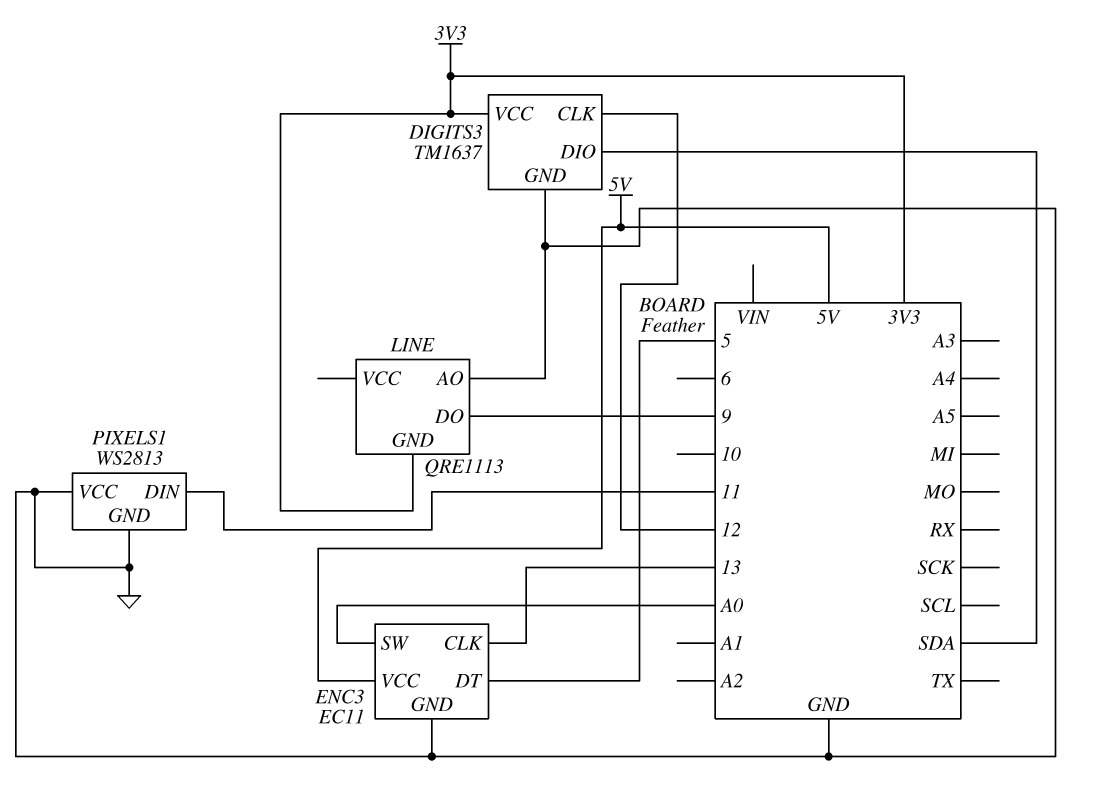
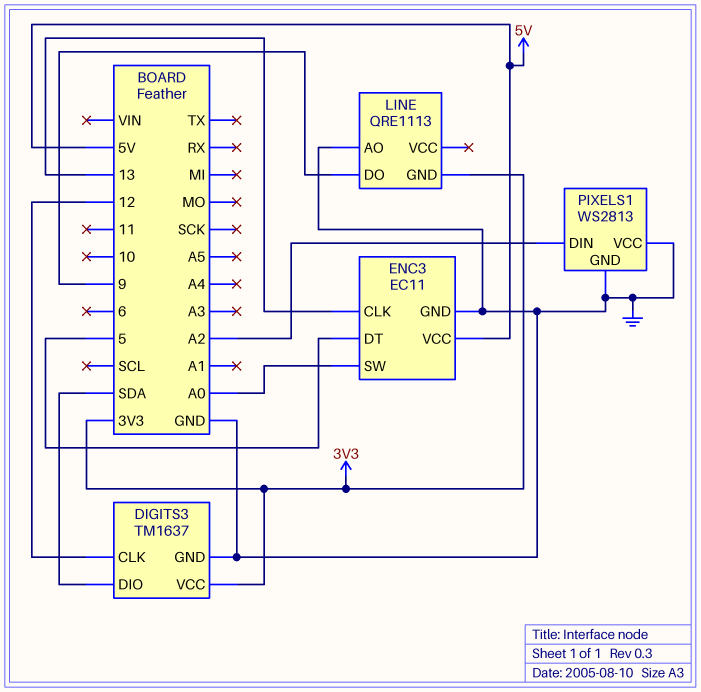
PIXELS1 pin DIN: 11 -> A2

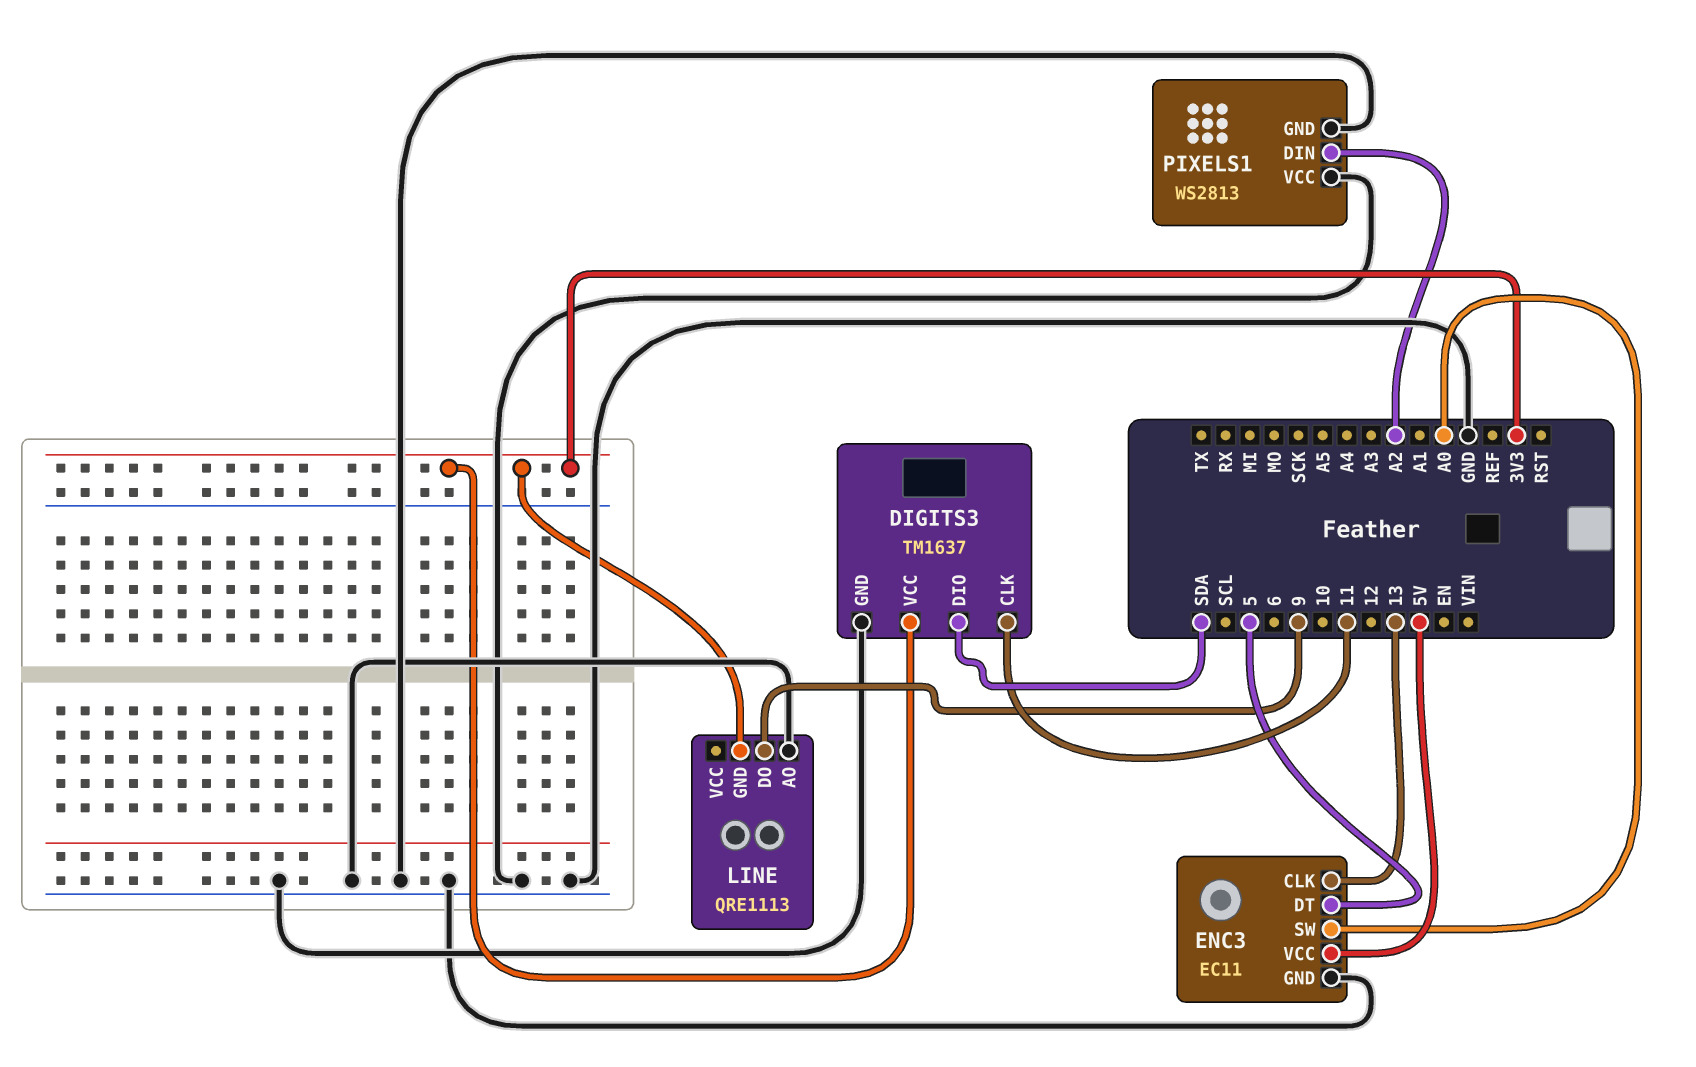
DIGITS3 pin CLK: 12 -> 11

